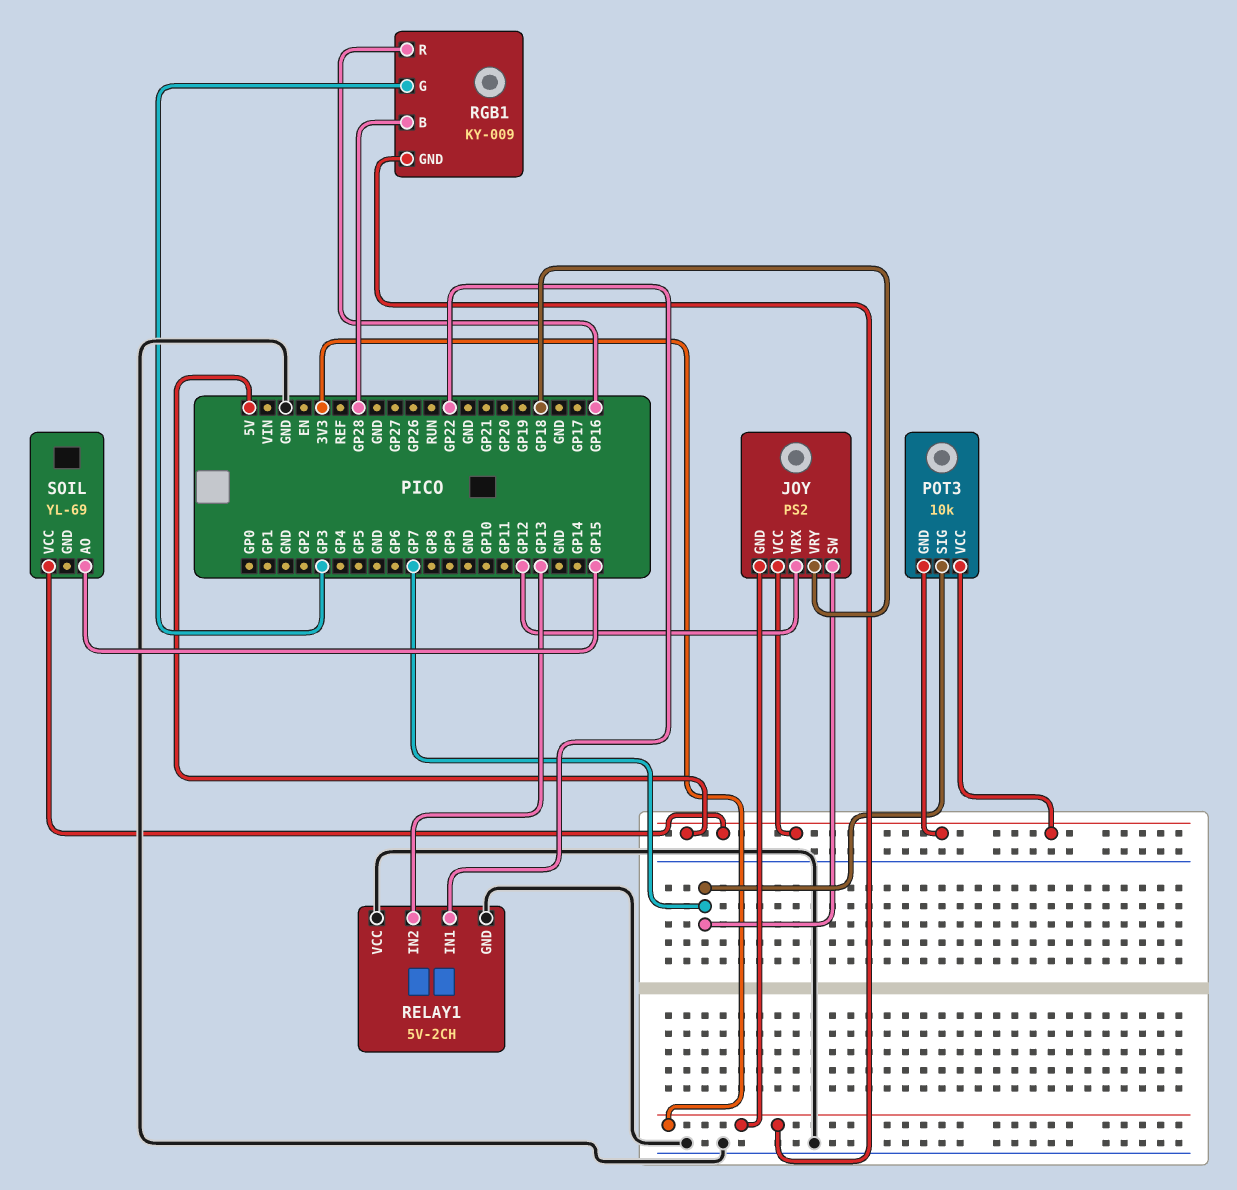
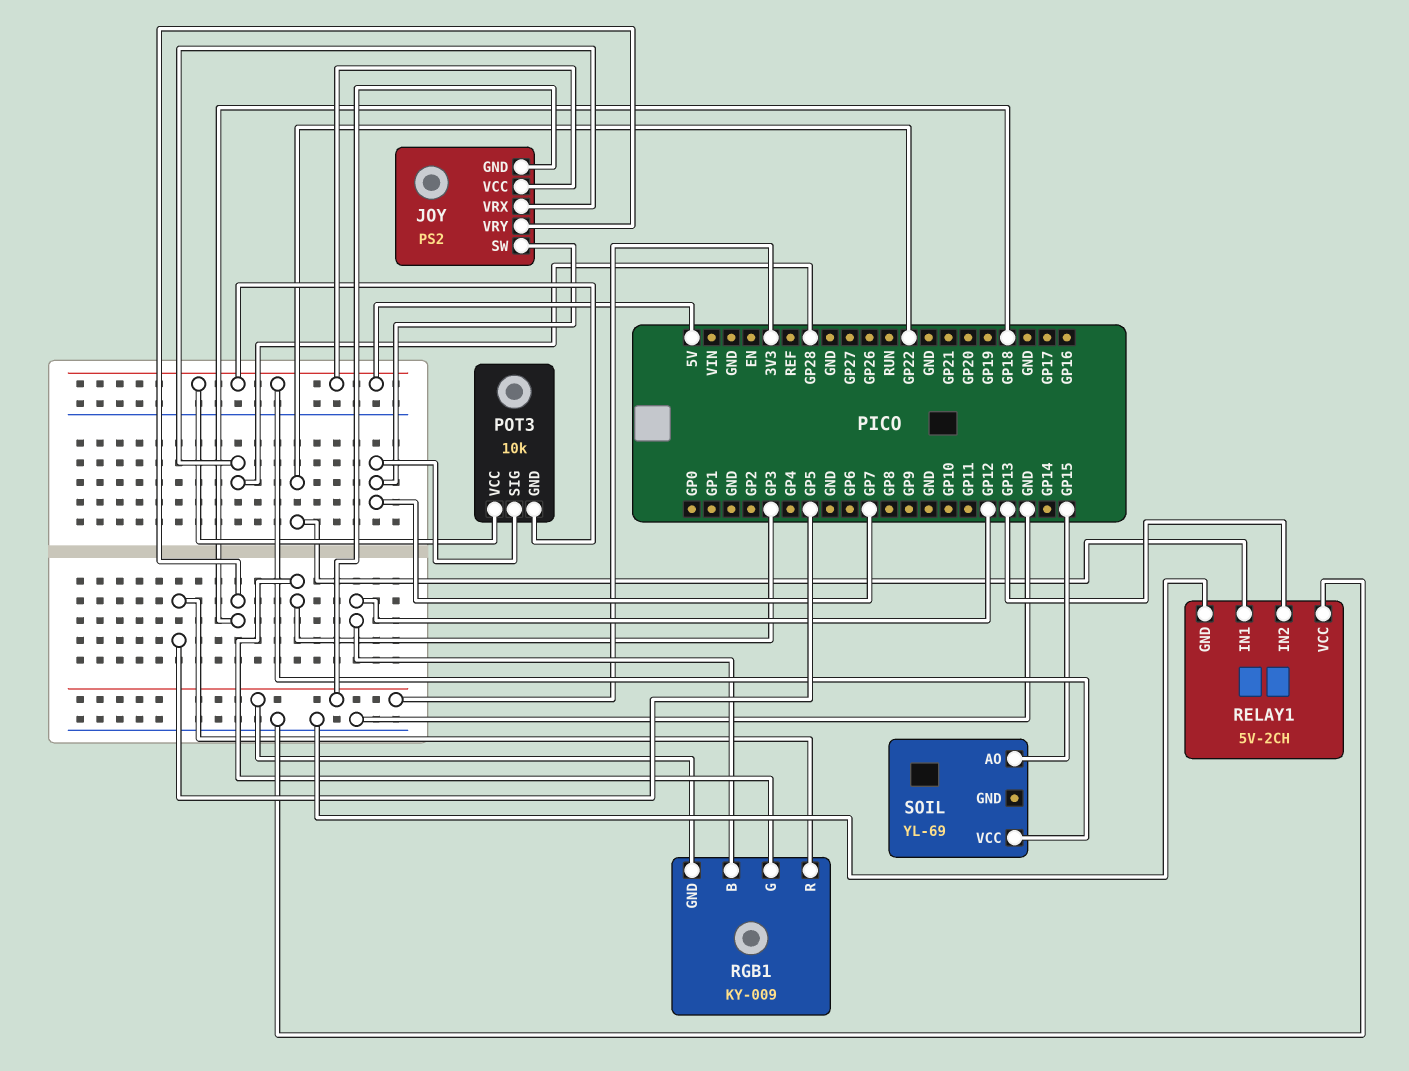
JOY pin VRX: GP12 -> GP28
RGB1 pin B: GP28 -> GP12
RGB1 pin R: GP16 -> GP5

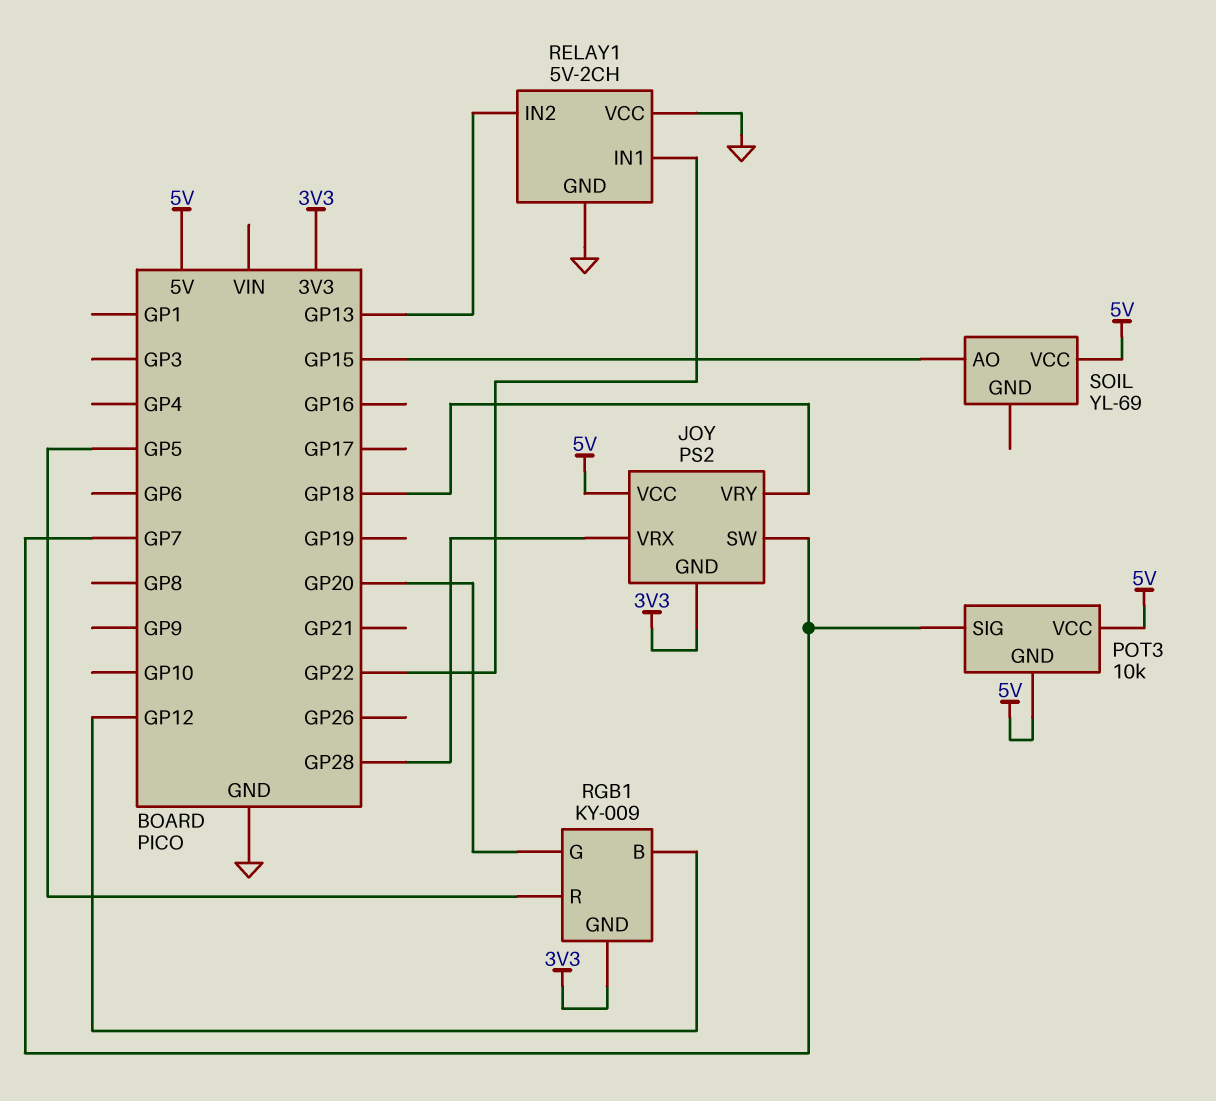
RGB1 pin G: GP3 -> GP20

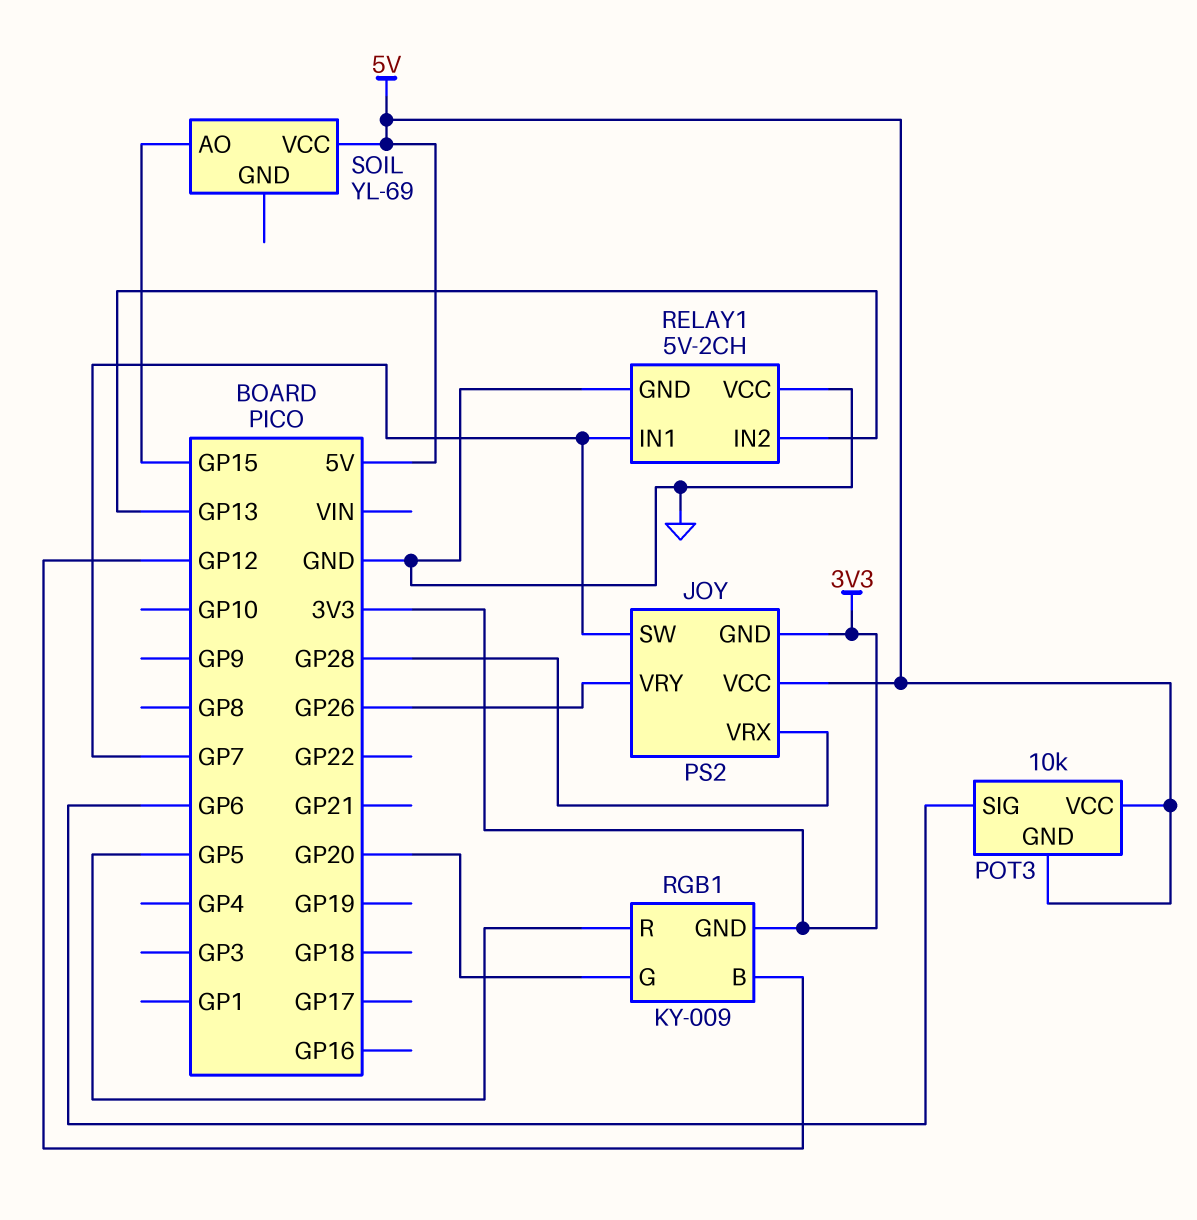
JOY pin VRY: GP18 -> GP26
POT3 pin SIG: GP7 -> GP6
RELAY1 pin IN1: GP22 -> GP7

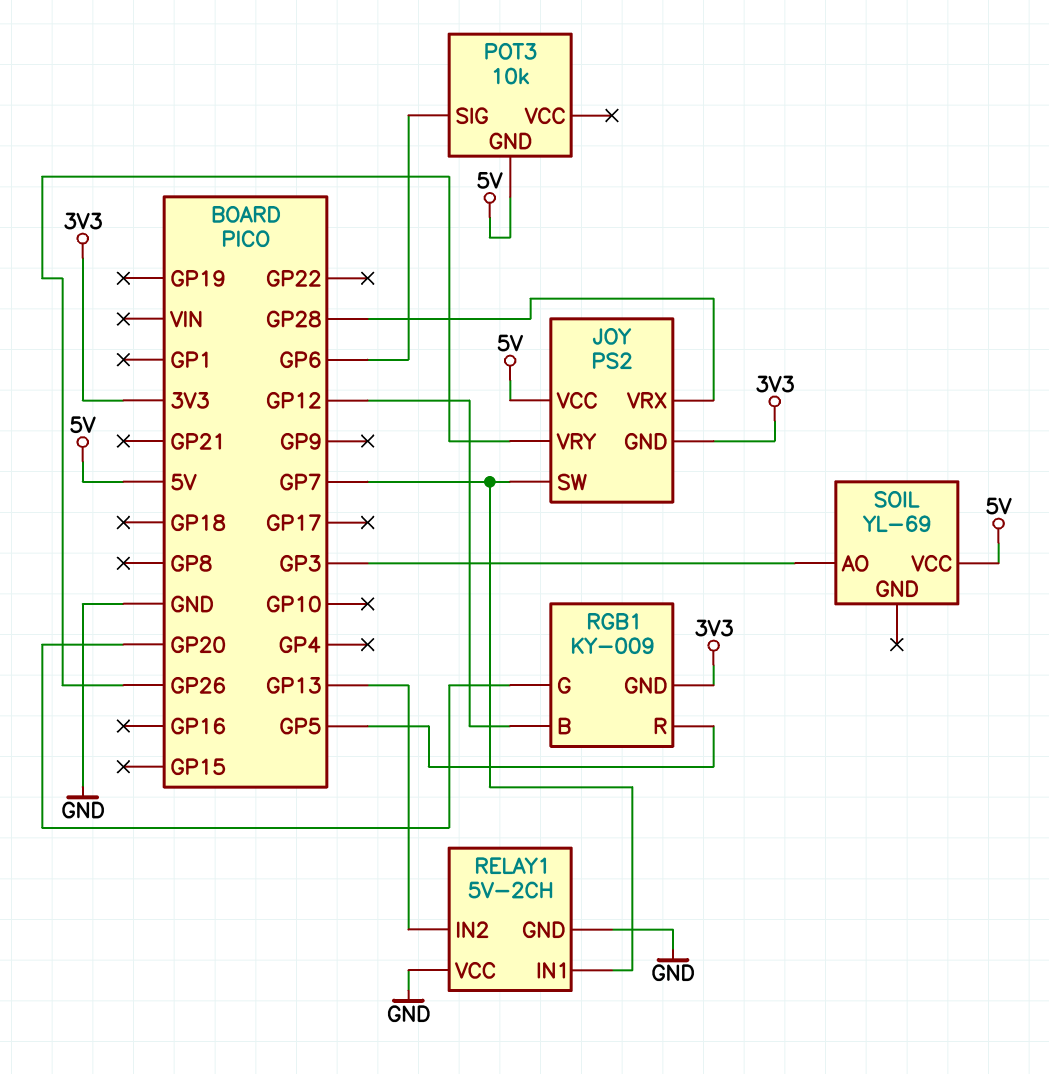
POT3 pin VCC: 5V -> none
SOIL pin AO: GP15 -> GP3

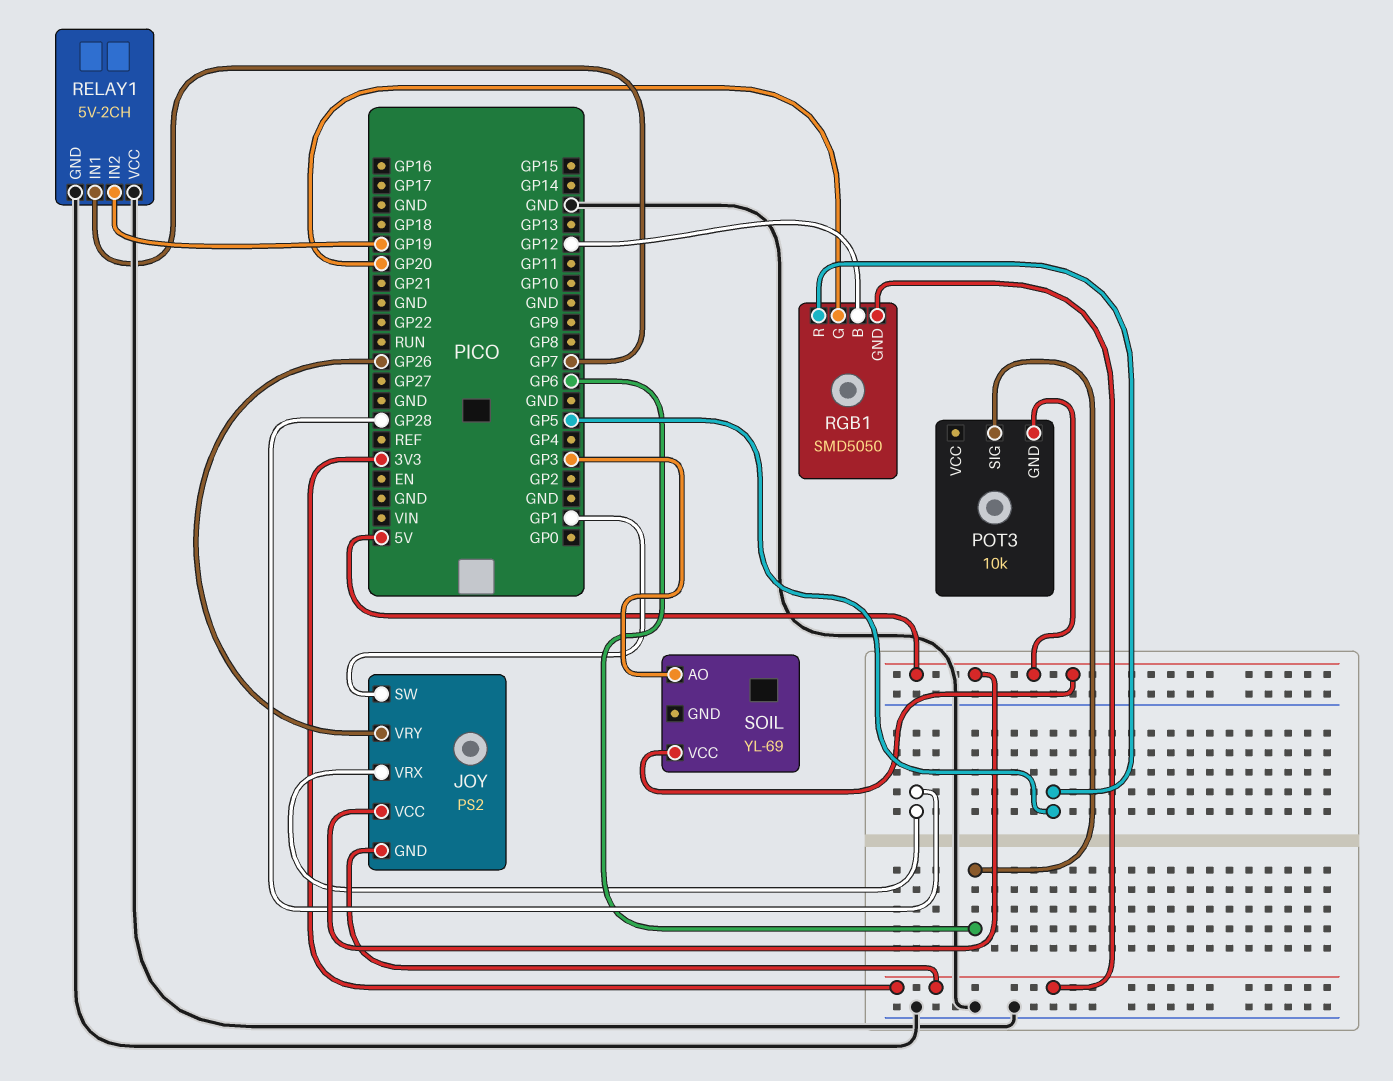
JOY pin SW: GP7 -> GP1
RELAY1 pin IN2: GP13 -> GP19
RGB1: KY-009 -> SMD5050

